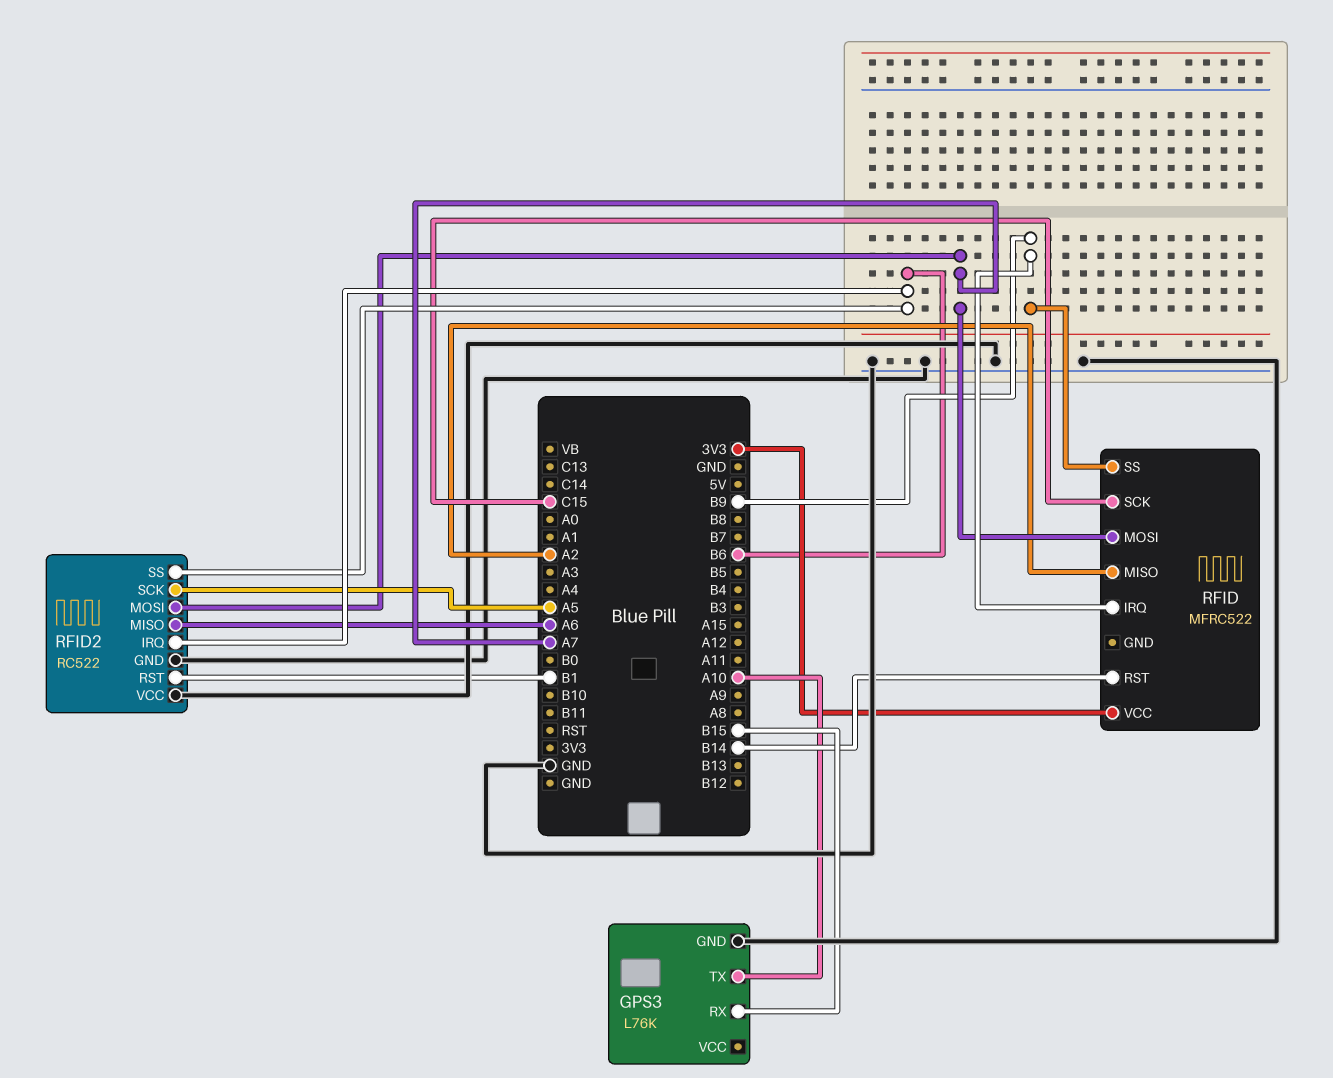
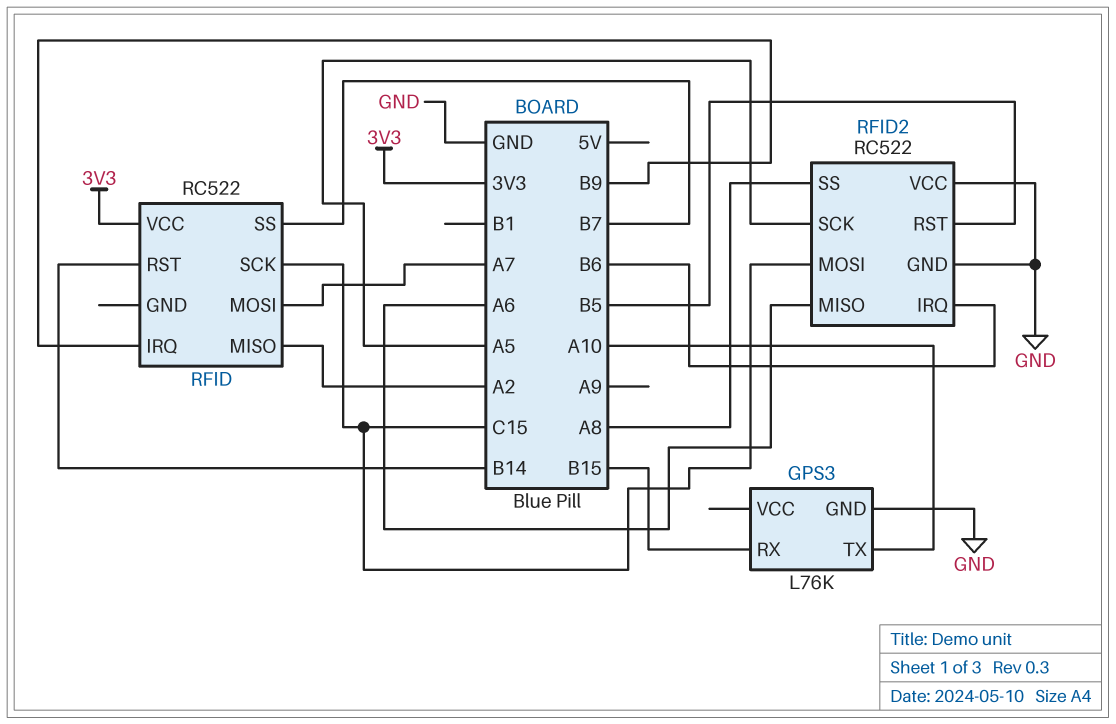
RFID: MFRC522 -> RC522
RFID pin SS: B9 -> B7
RFID2 pin MOSI: A7 -> C15
RFID2 pin RST: B1 -> B5
RFID2 pin SS: B6 -> A8

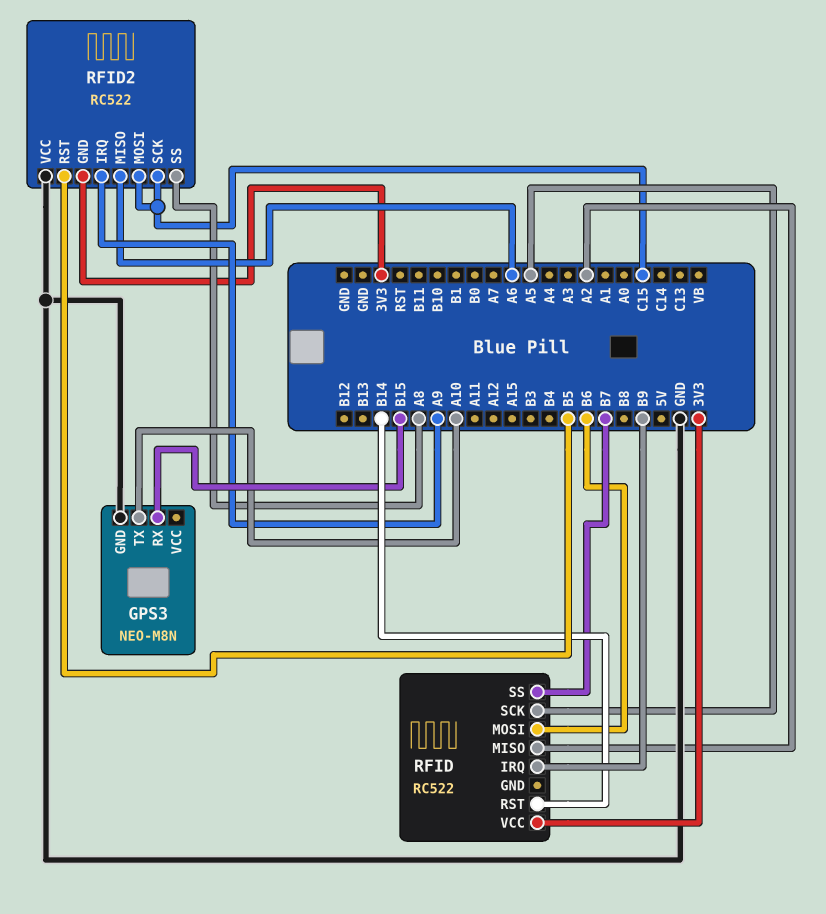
GPS3: L76K -> NEO-M8N
RFID pin MOSI: A7 -> B6
RFID pin SCK: C15 -> A5
RFID2 pin GND: GND -> 3V3
RFID2 pin IRQ: B6 -> A9
RFID2 pin SCK: A5 -> C15

